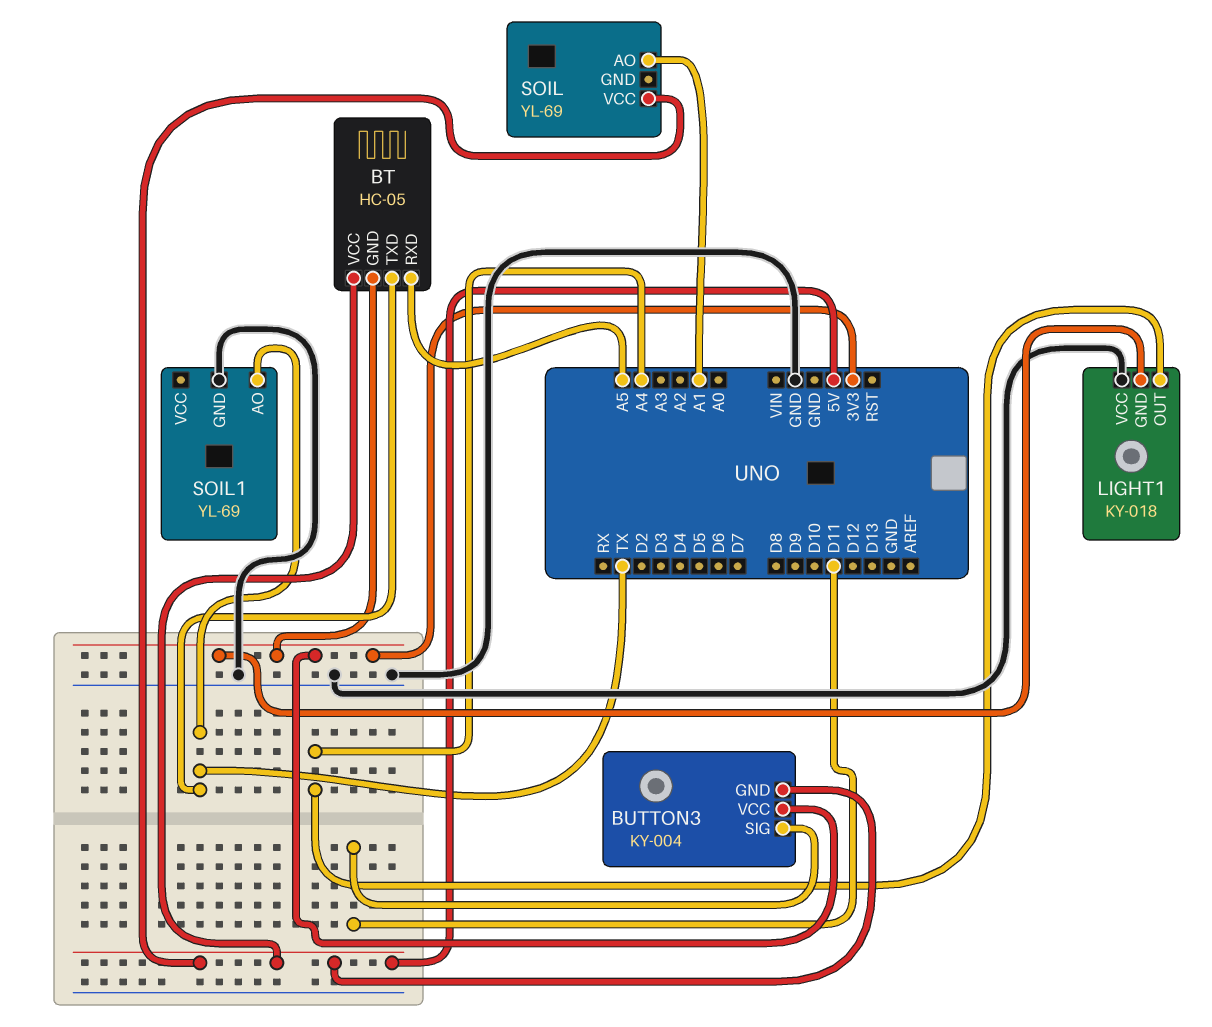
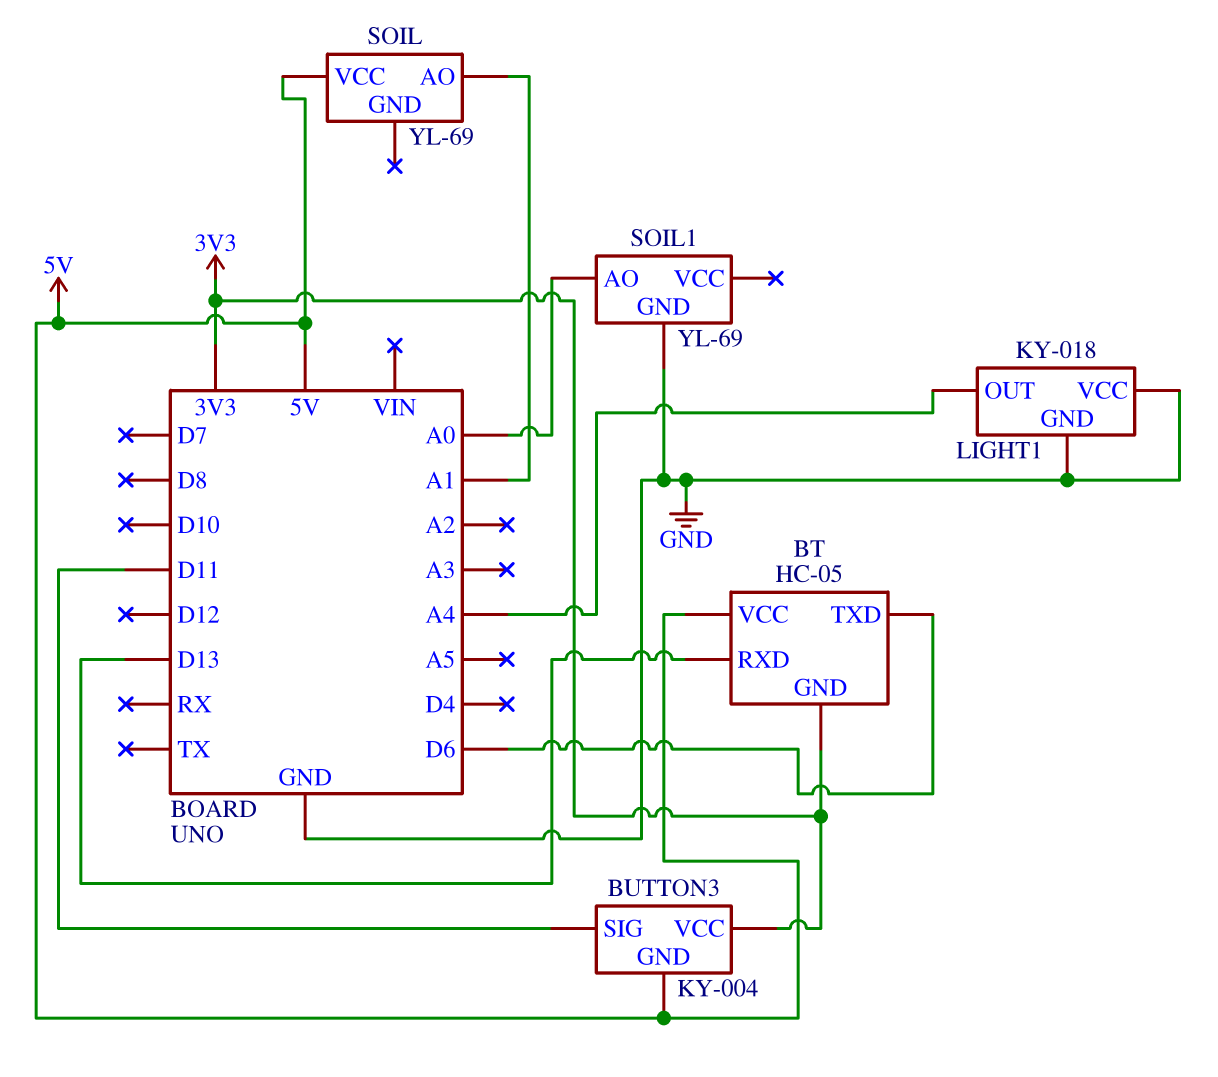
BT pin RXD: A5 -> D13
BT pin TXD: TX -> D6
LIGHT1 pin GND: 3V3 -> GND
SOIL1 pin AO: TX -> A0

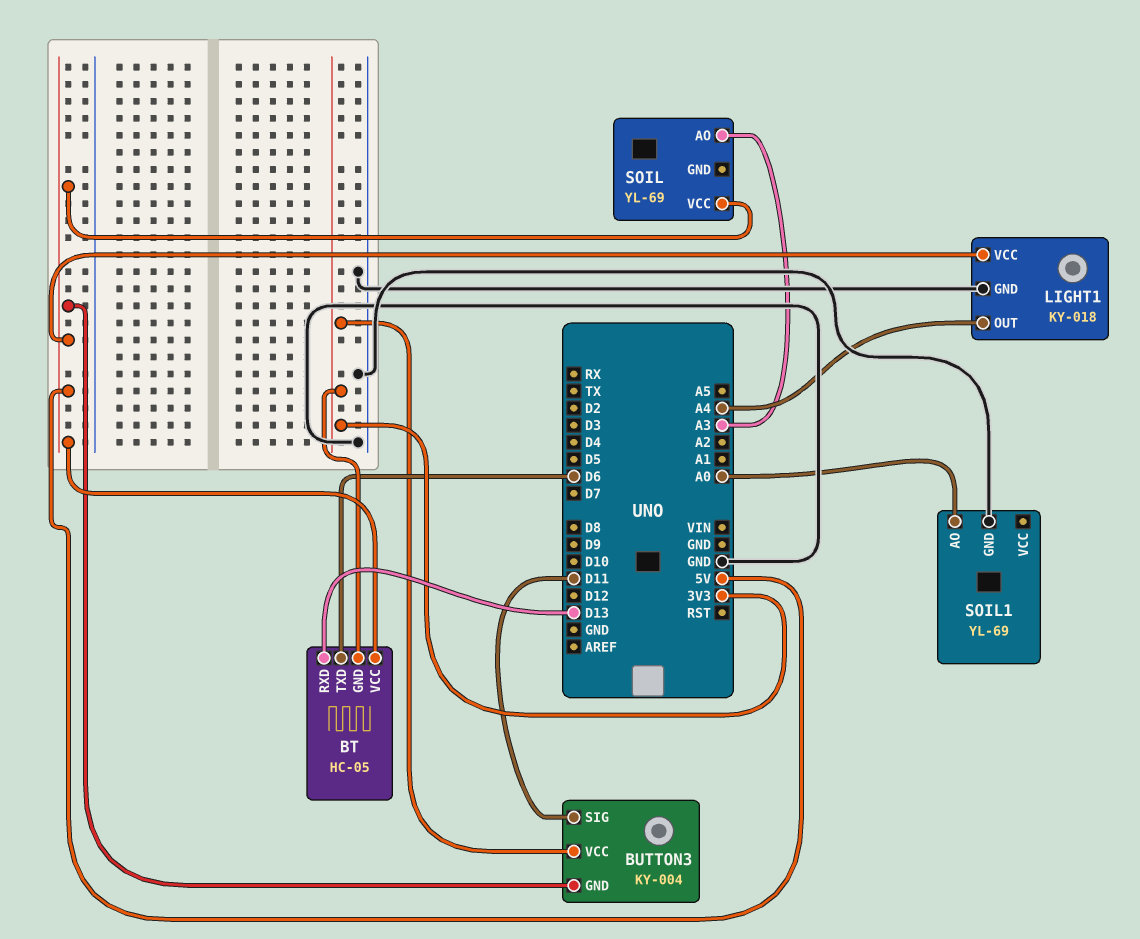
LIGHT1 pin VCC: GND -> 5V
SOIL pin AO: A1 -> A3

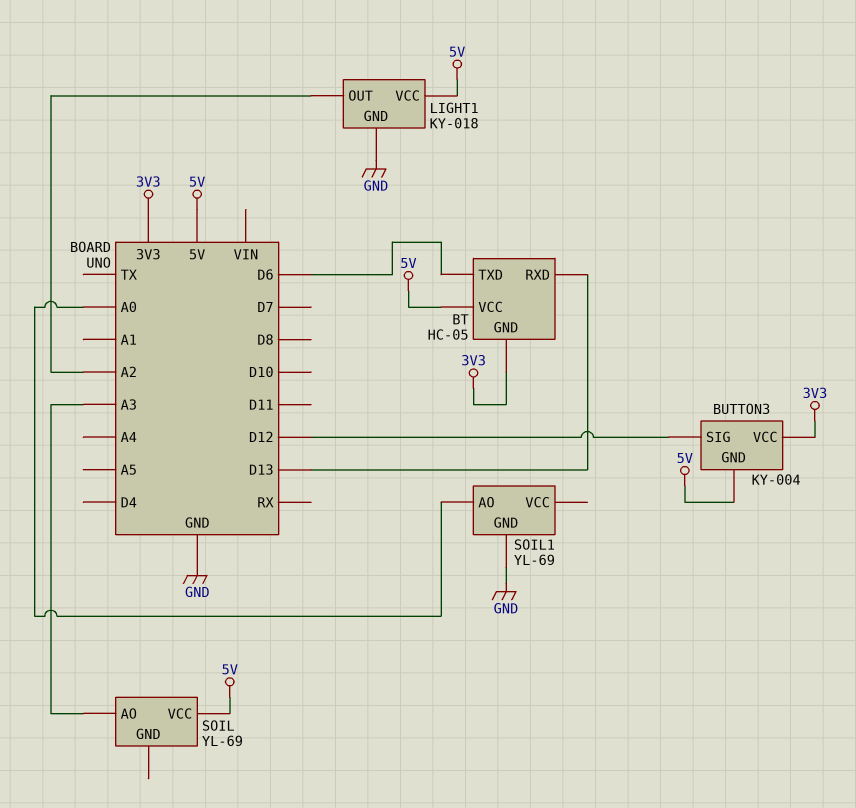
BUTTON3 pin SIG: D11 -> D12
LIGHT1 pin OUT: A4 -> A2

